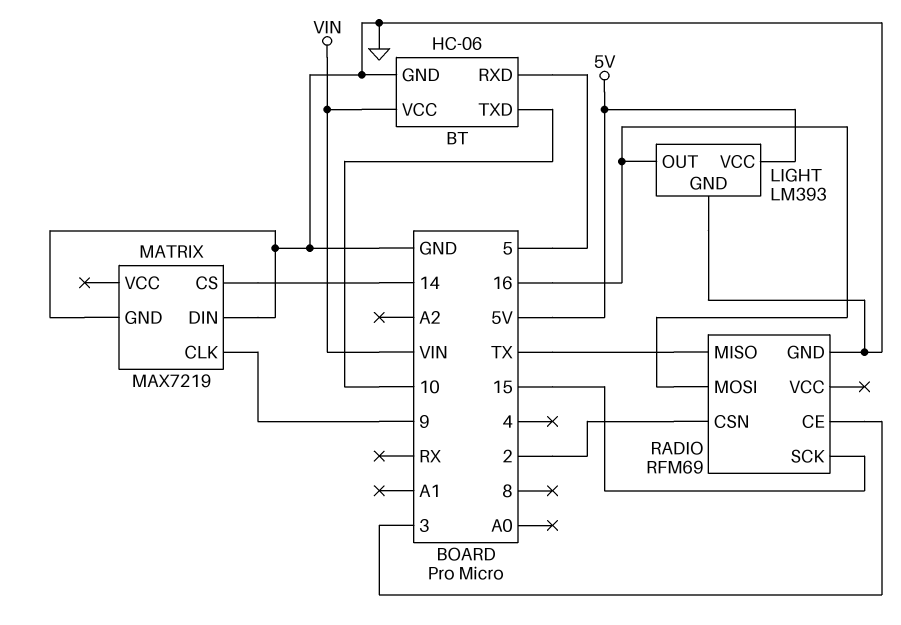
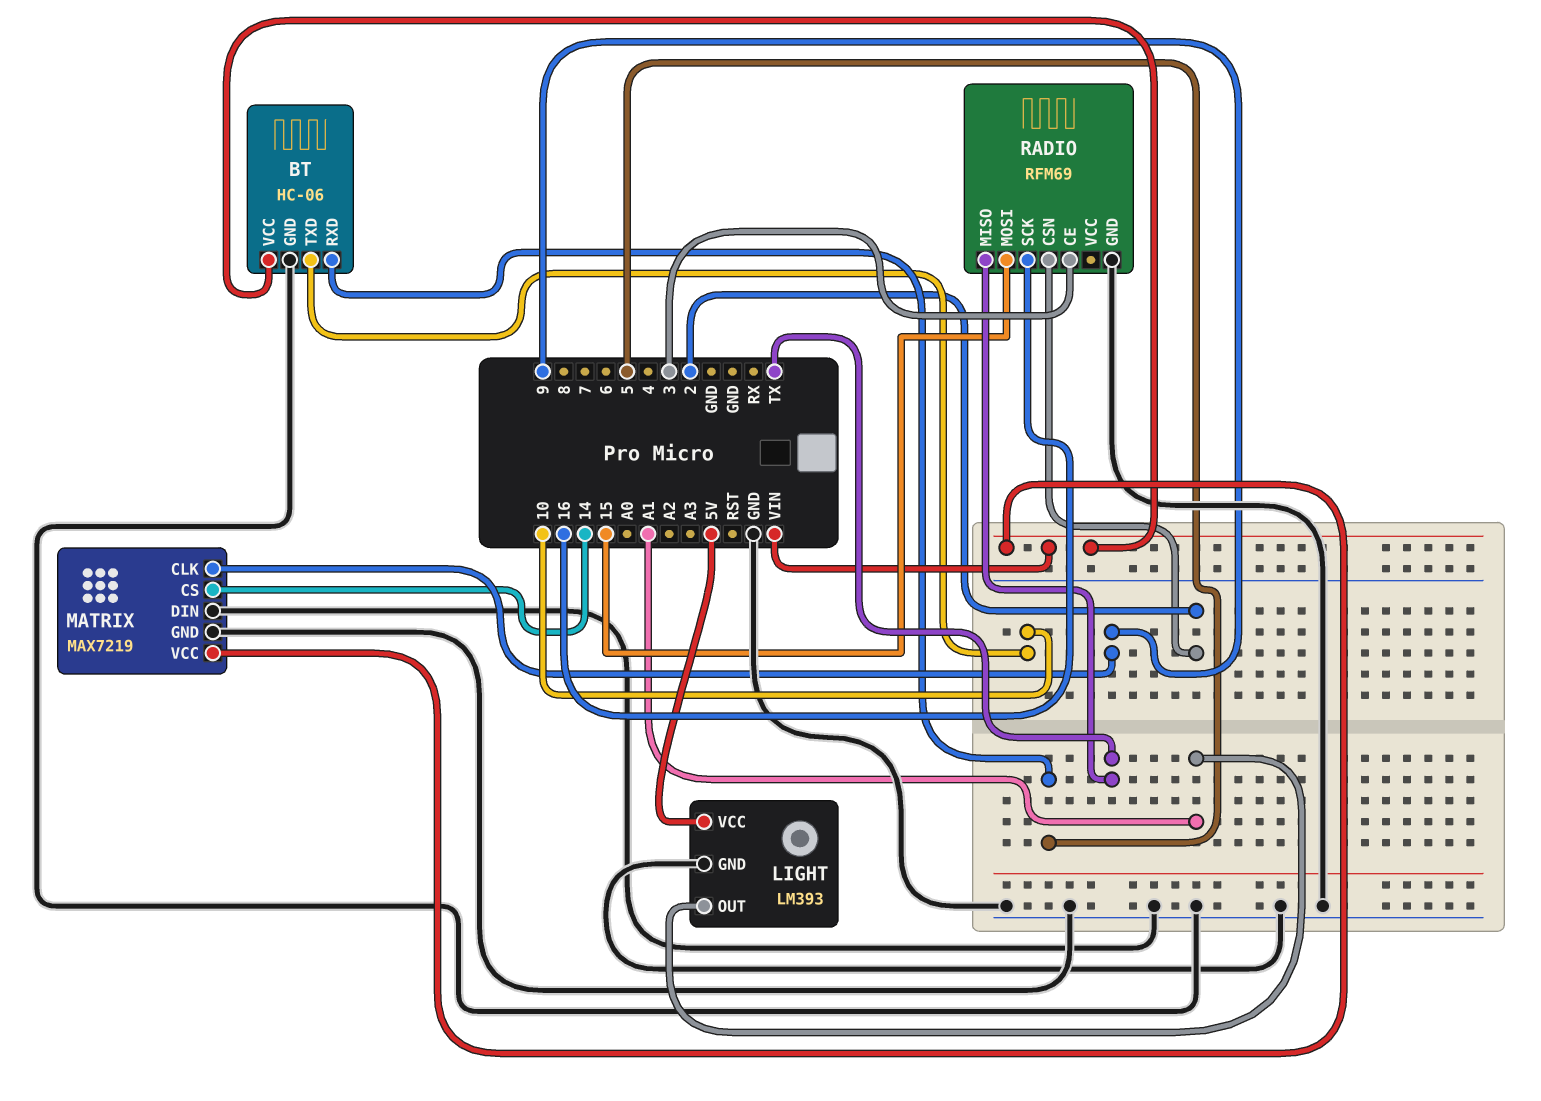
LIGHT pin OUT: 16 -> A1
MATRIX pin VCC: none -> VIN
RADIO pin MOSI: 16 -> 15
RADIO pin SCK: 15 -> 16

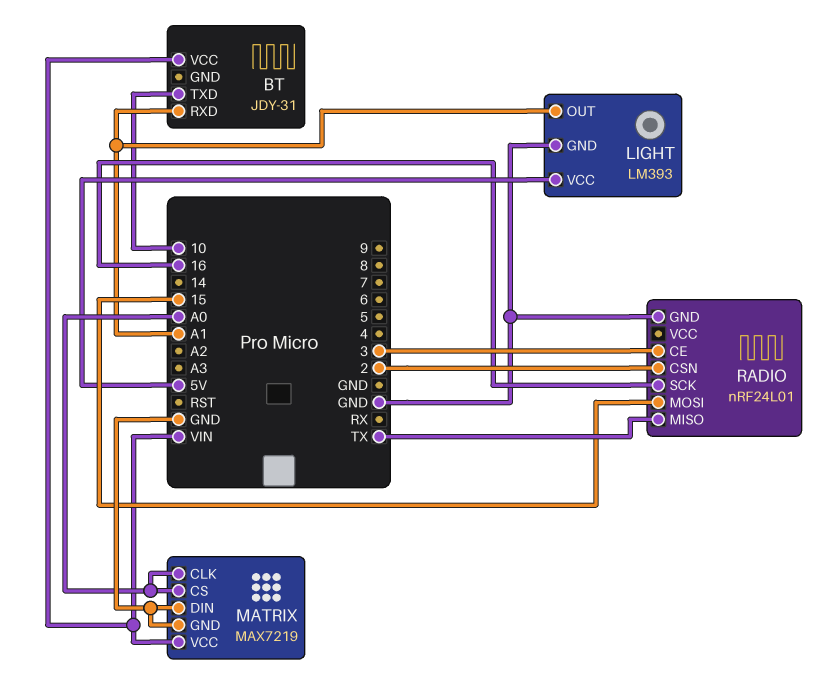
BT: HC-06 -> JDY-31
BT pin GND: GND -> none
BT pin RXD: 5 -> A1
MATRIX pin CLK: 9 -> A0
MATRIX pin CS: 14 -> A0
RADIO: RFM69 -> nRF24L01

